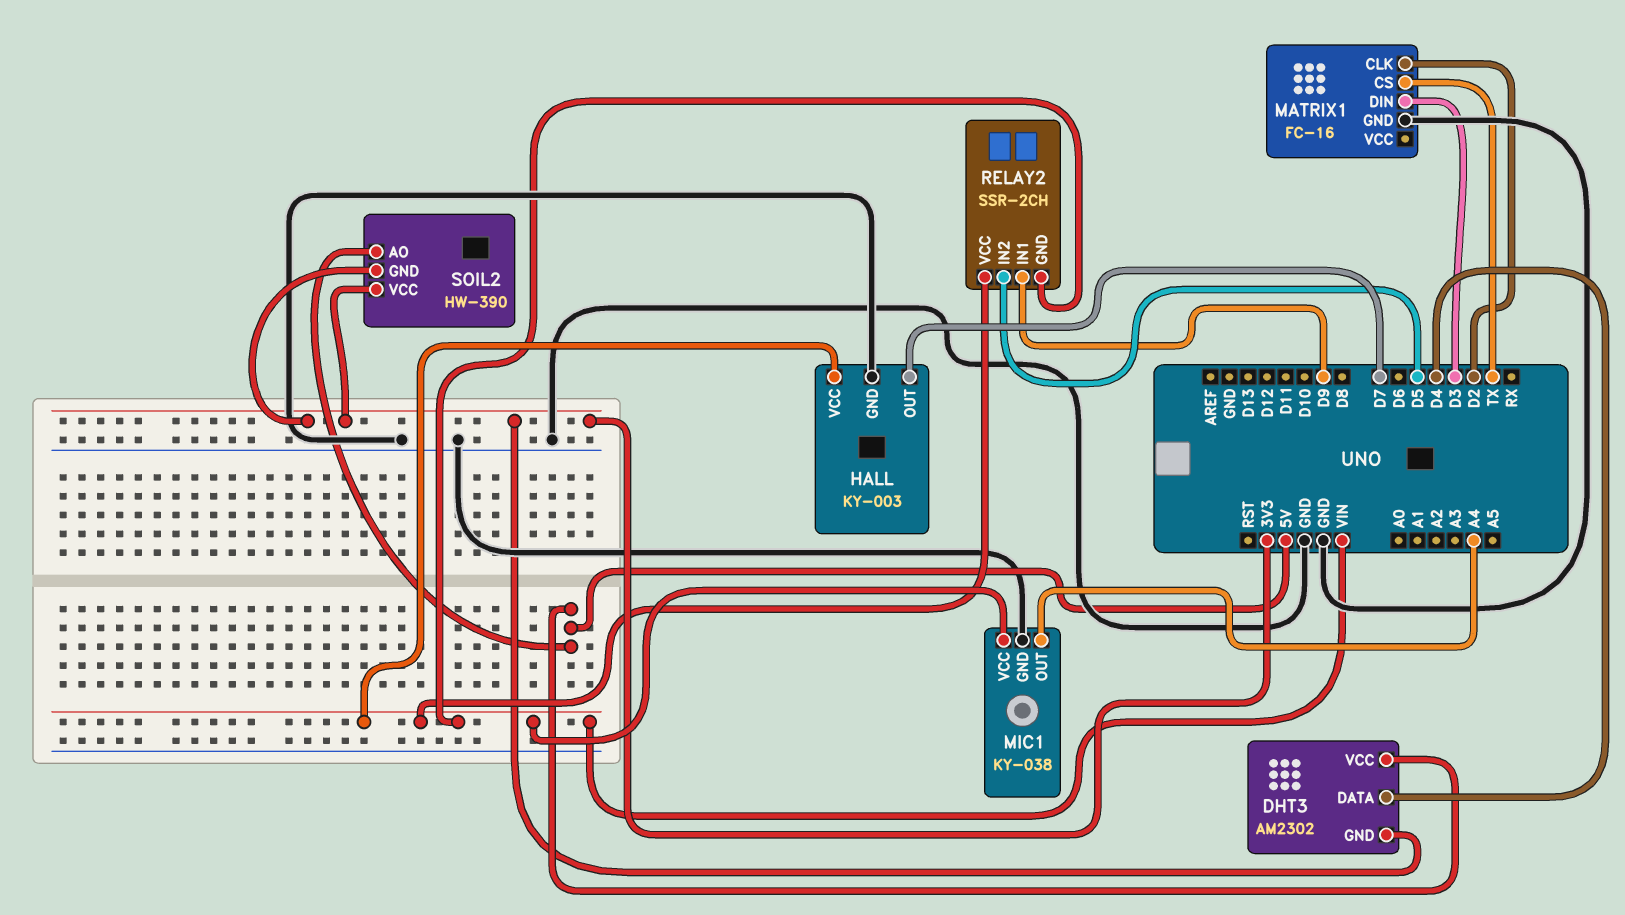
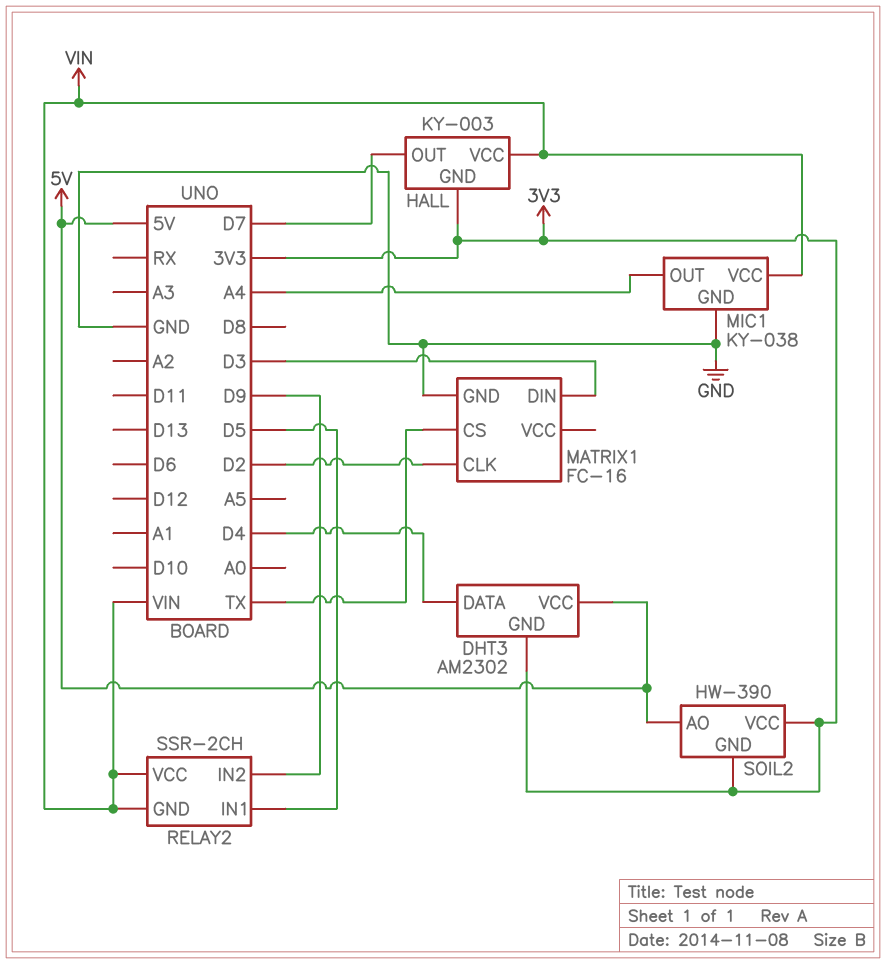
HALL pin GND: GND -> 3V3
RELAY2 pin IN1: D9 -> D5
RELAY2 pin IN2: D5 -> D9

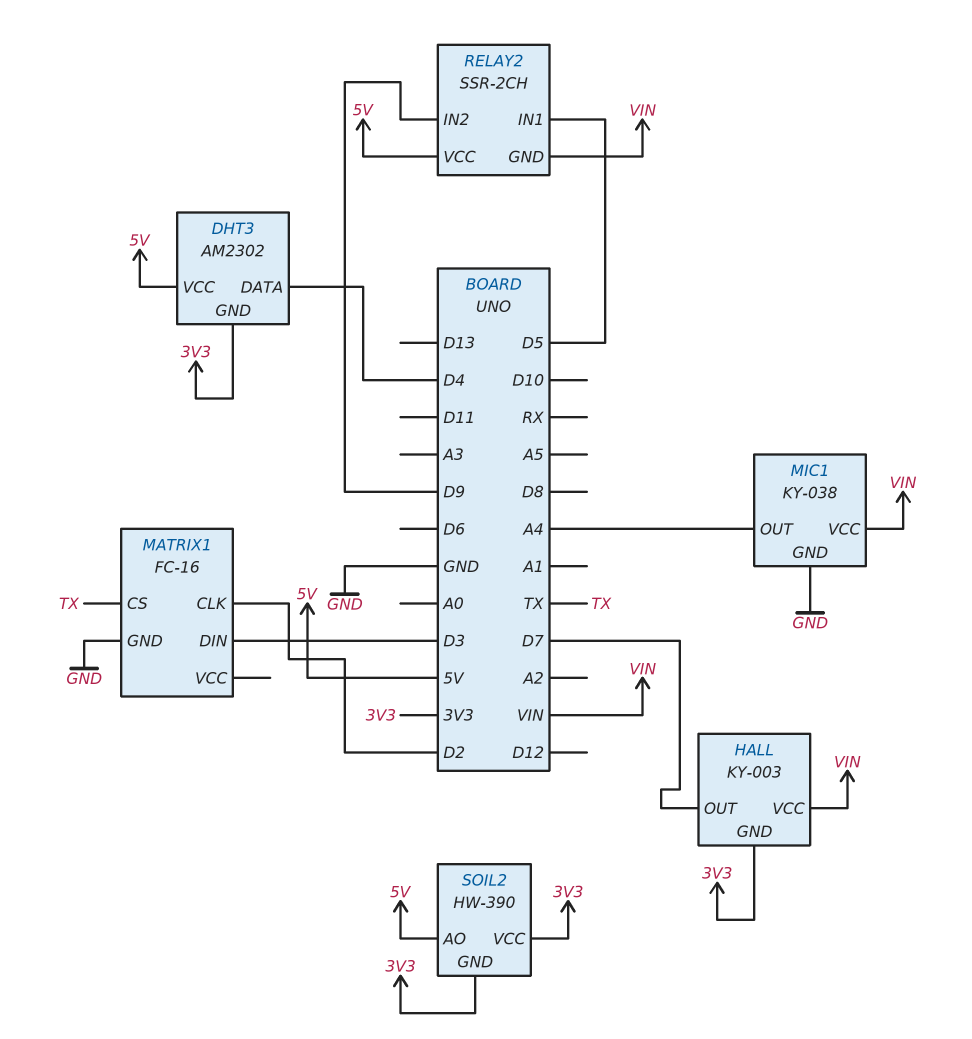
RELAY2 pin VCC: VIN -> 5V

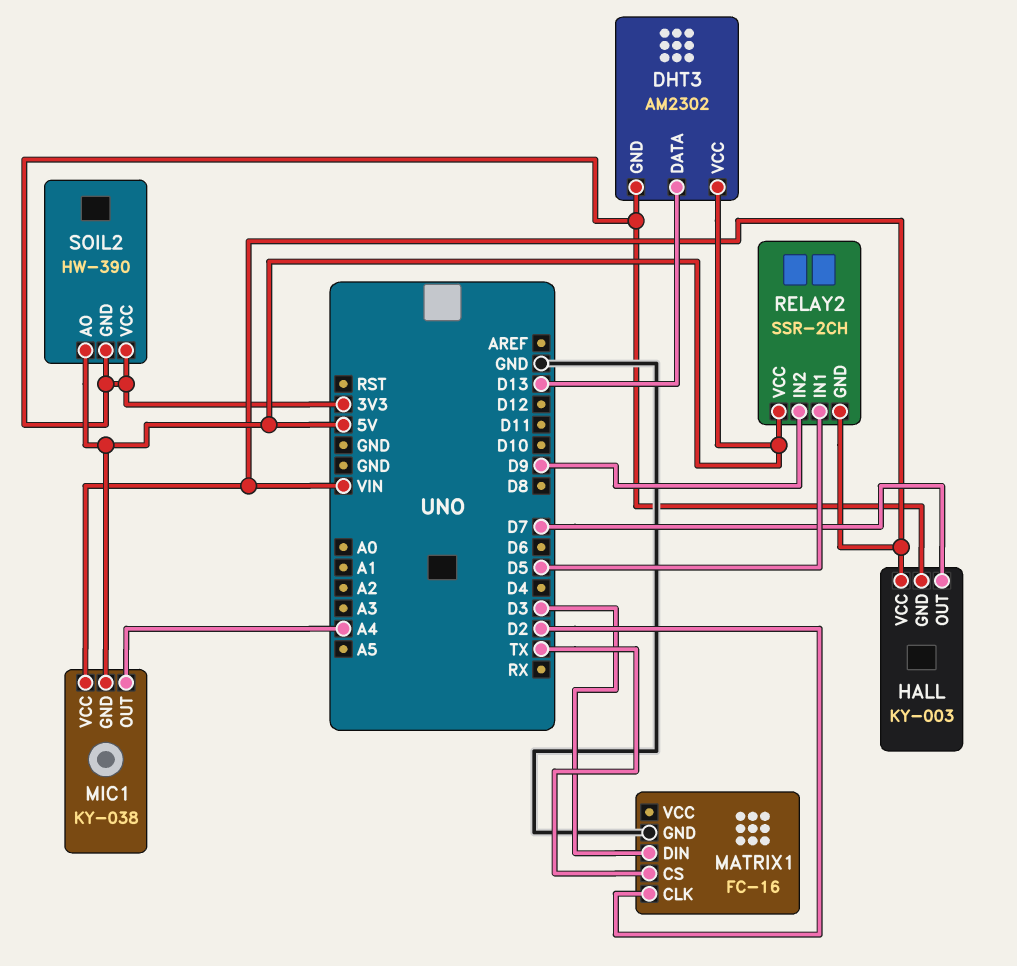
DHT3 pin DATA: D4 -> D13
MIC1 pin GND: GND -> 5V

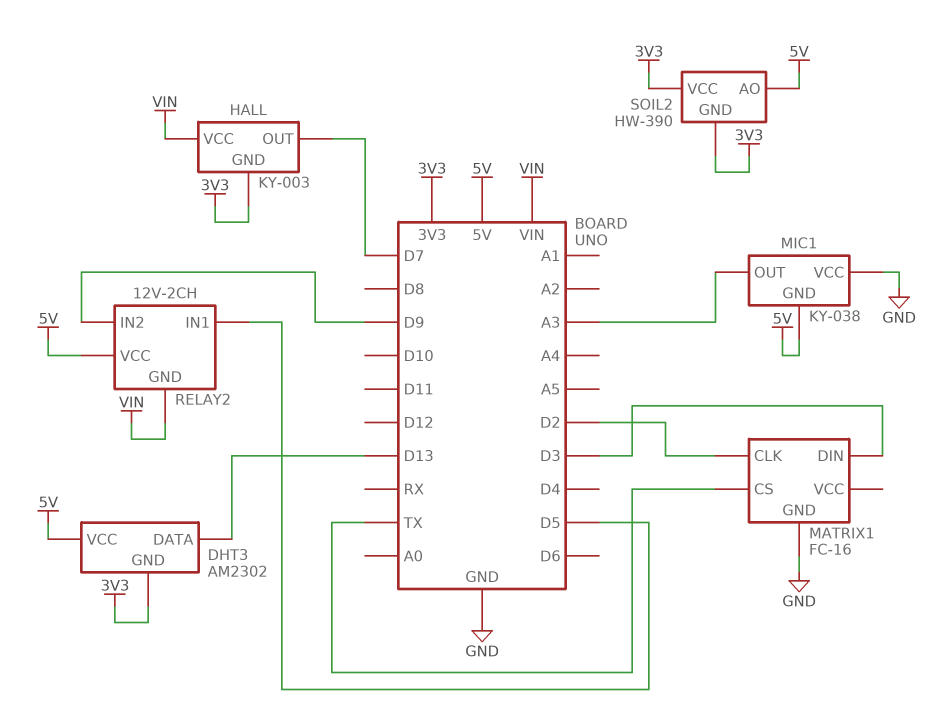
MIC1 pin OUT: A4 -> A3
MIC1 pin VCC: VIN -> GND
RELAY2: SSR-2CH -> 12V-2CH

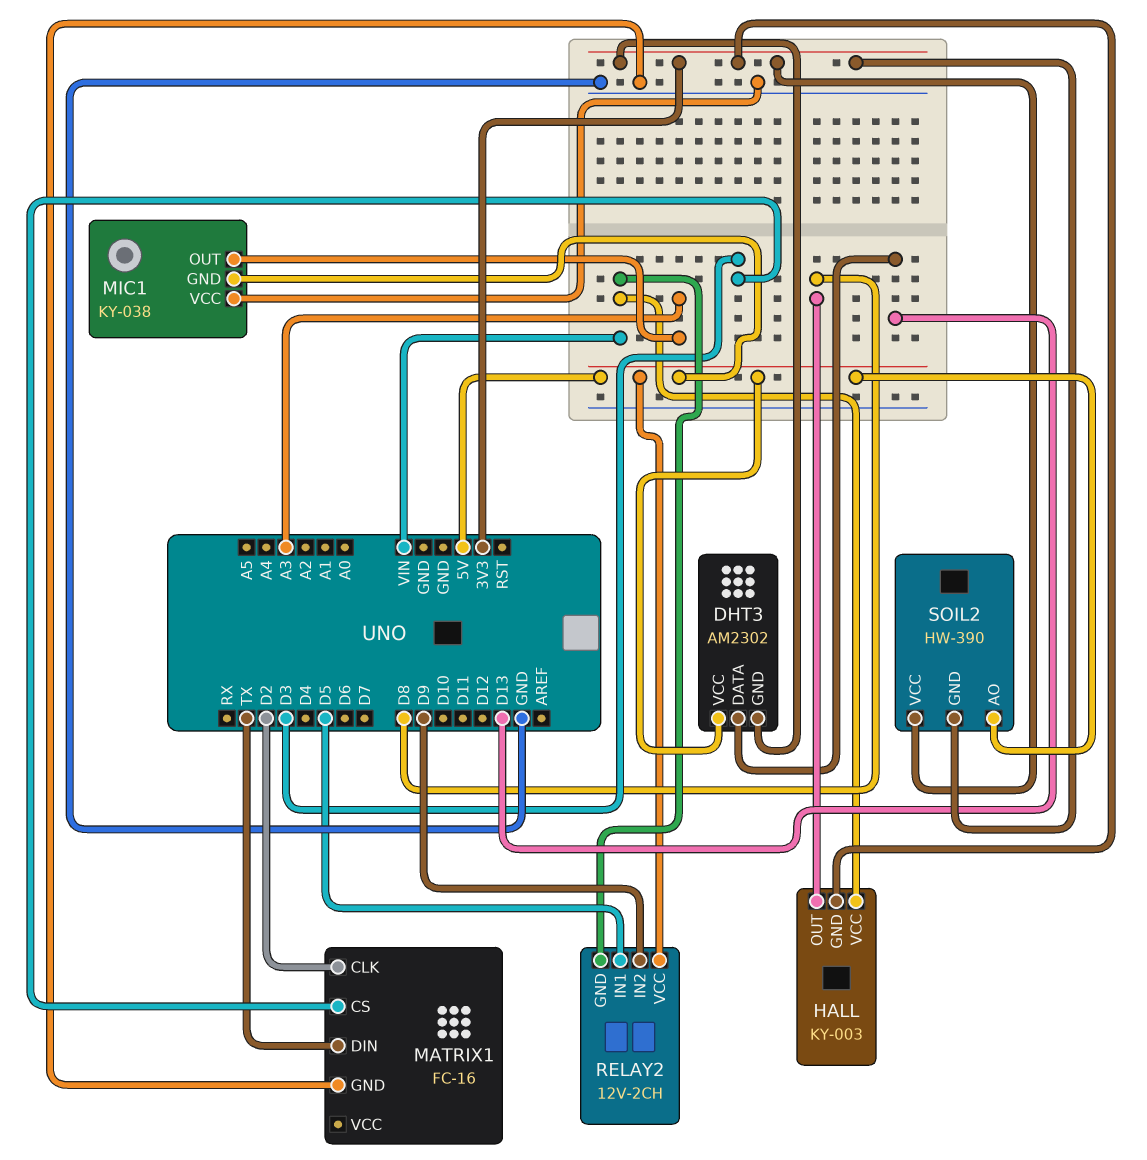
HALL pin OUT: D7 -> D8
MATRIX1 pin CS: TX -> D3
MATRIX1 pin DIN: D3 -> TX

